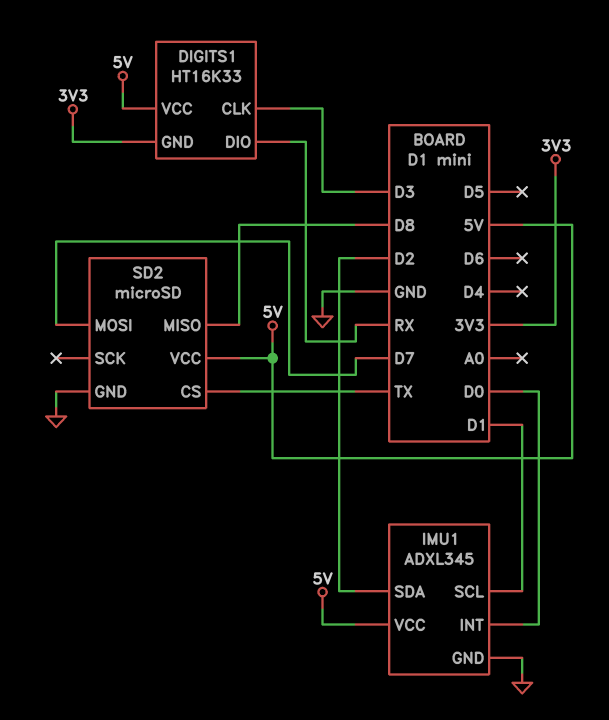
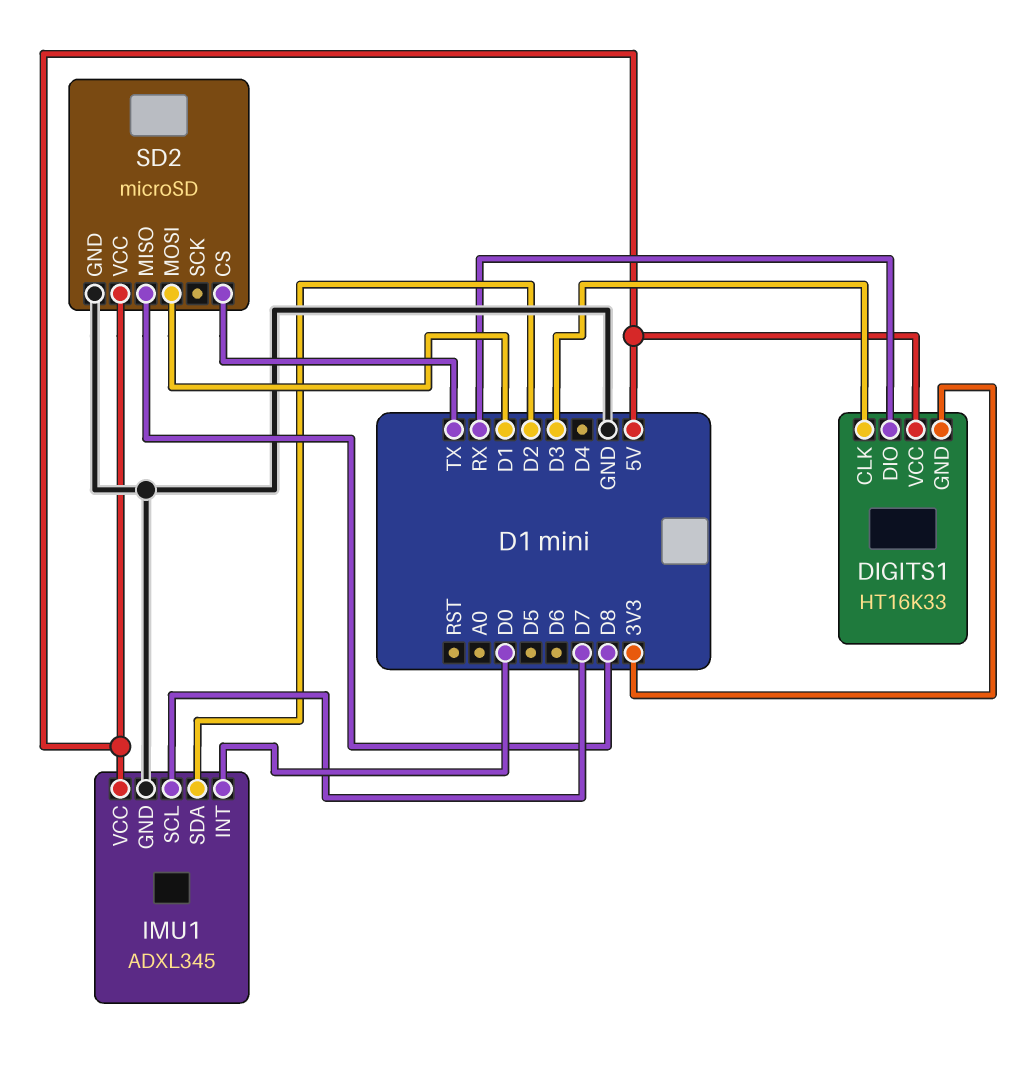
IMU1 pin SCL: D1 -> D7
SD2 pin MOSI: D7 -> D1

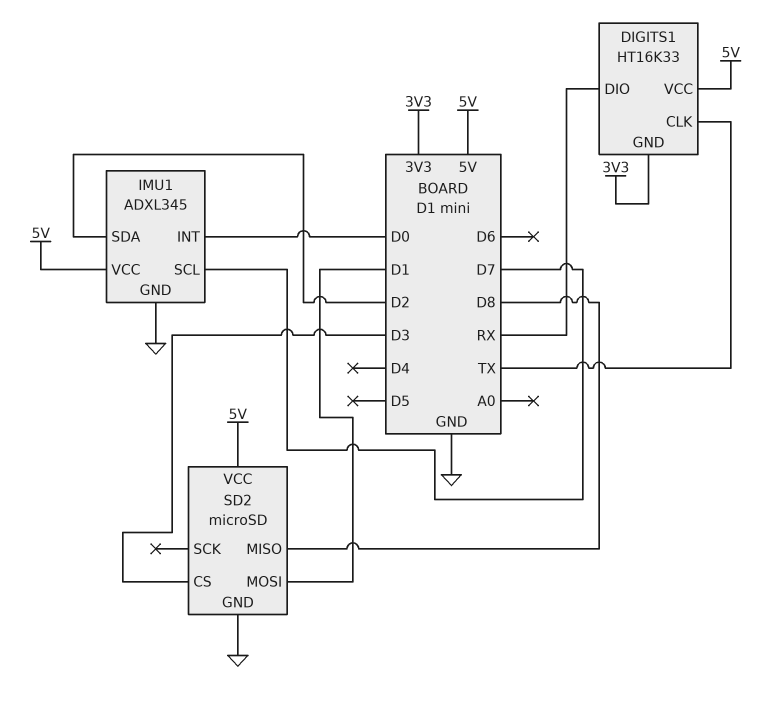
DIGITS1 pin CLK: D3 -> TX
SD2 pin CS: TX -> D3

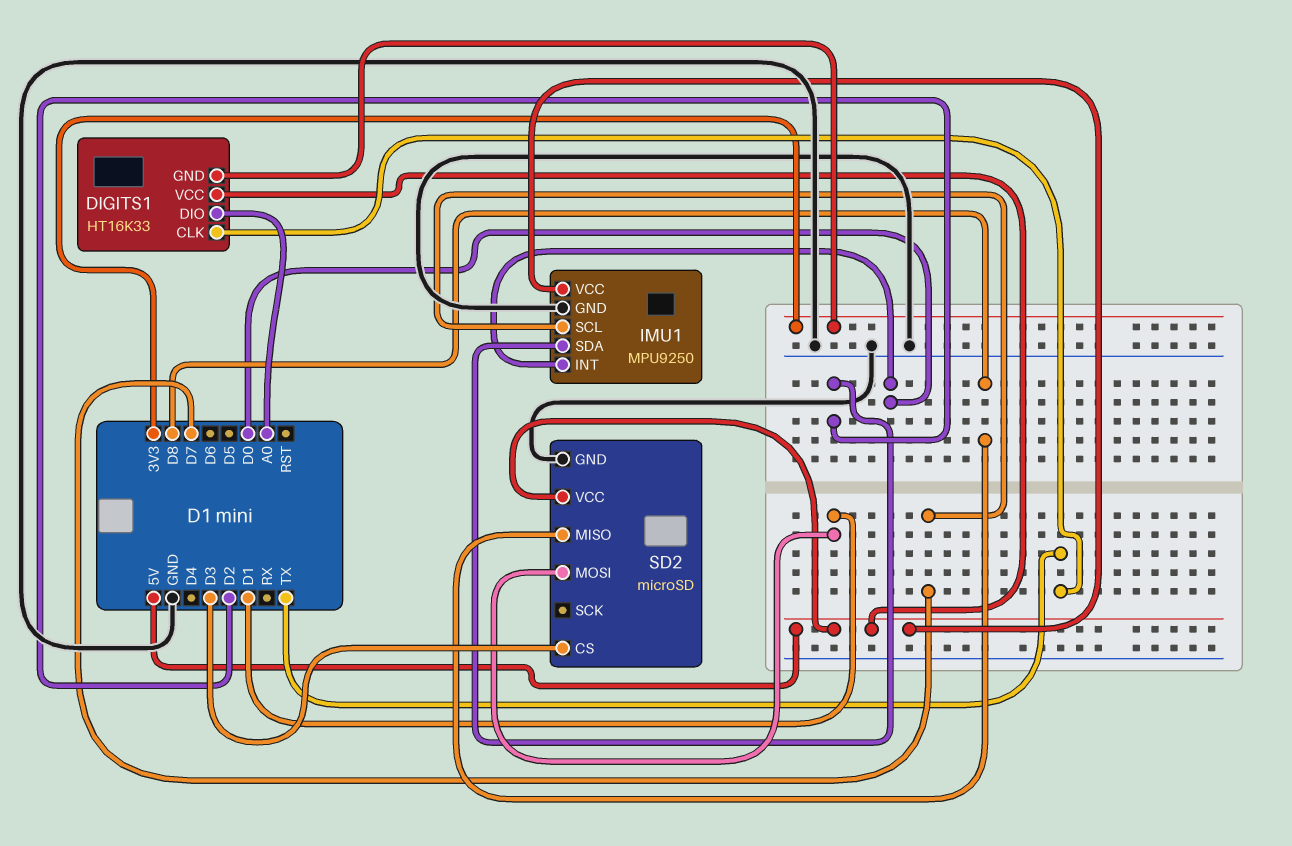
DIGITS1 pin DIO: RX -> A0
IMU1: ADXL345 -> MPU9250

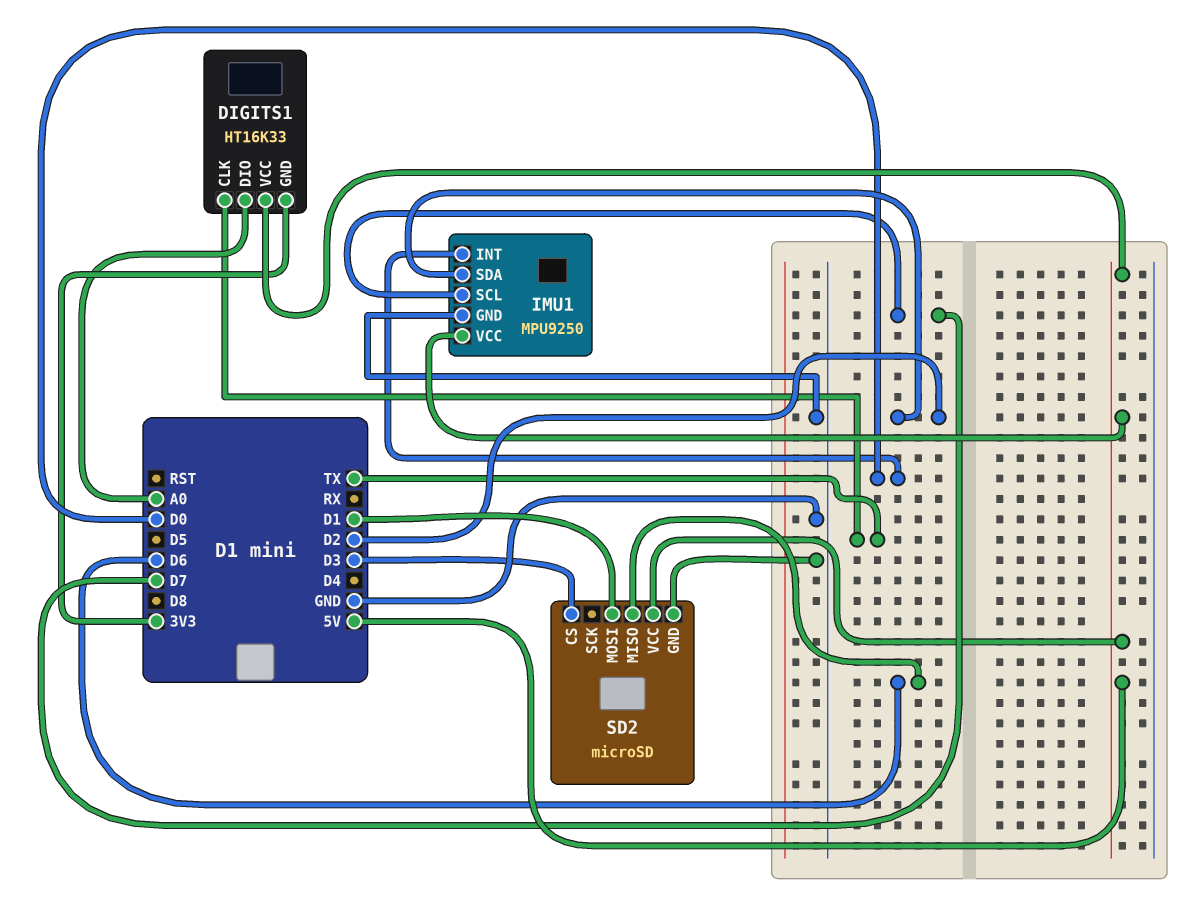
SD2 pin MISO: D8 -> D6

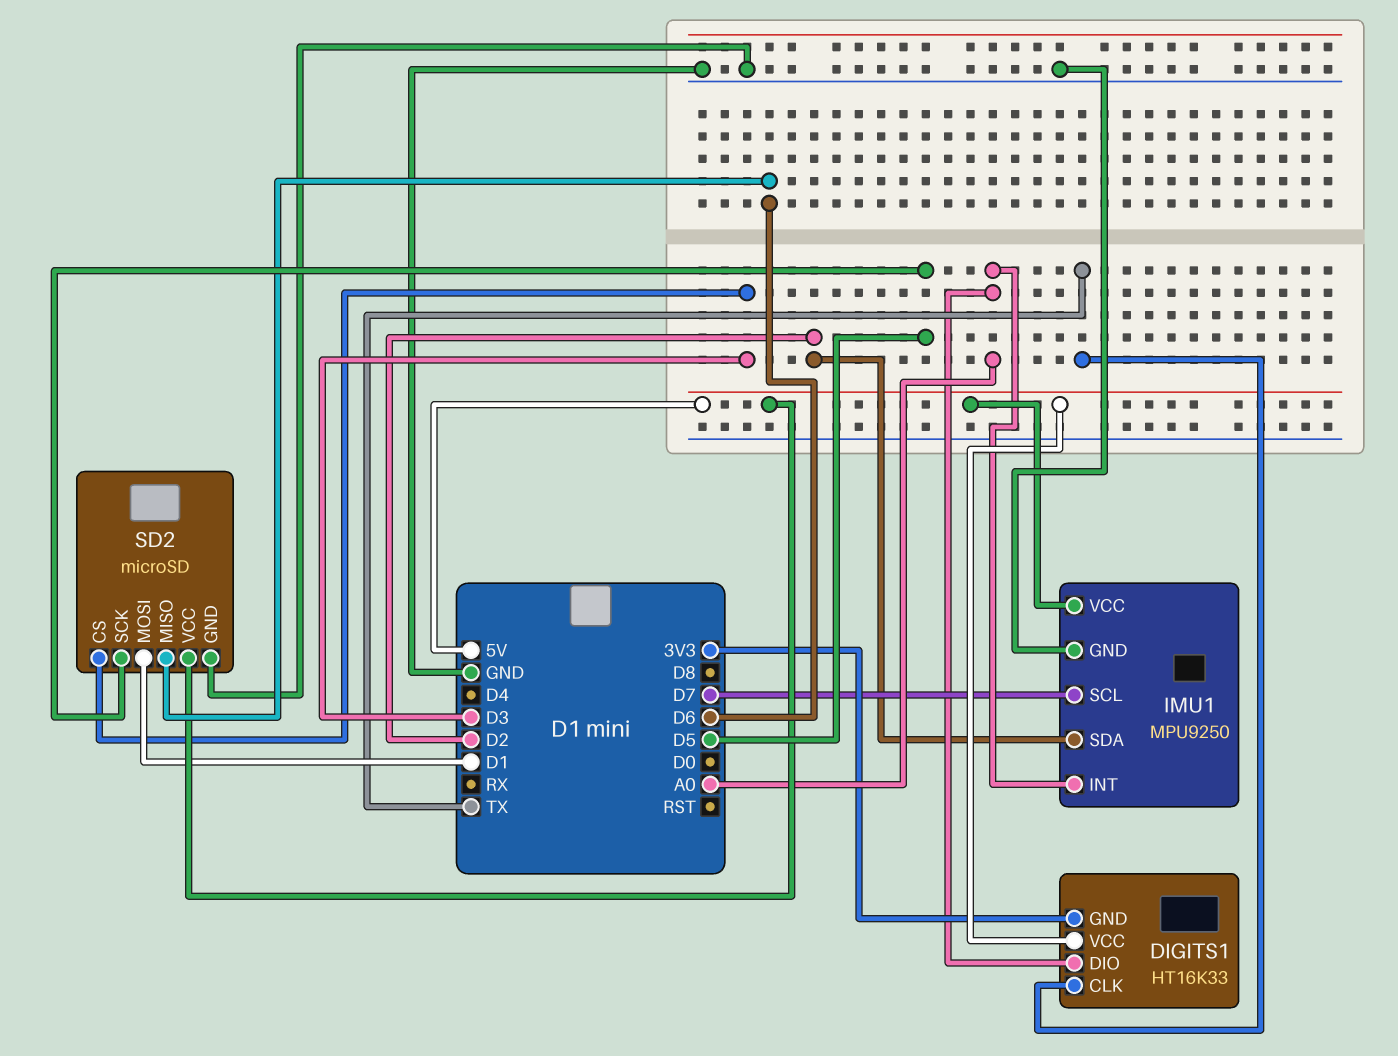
IMU1 pin INT: D0 -> A0
SD2 pin SCK: none -> D5

